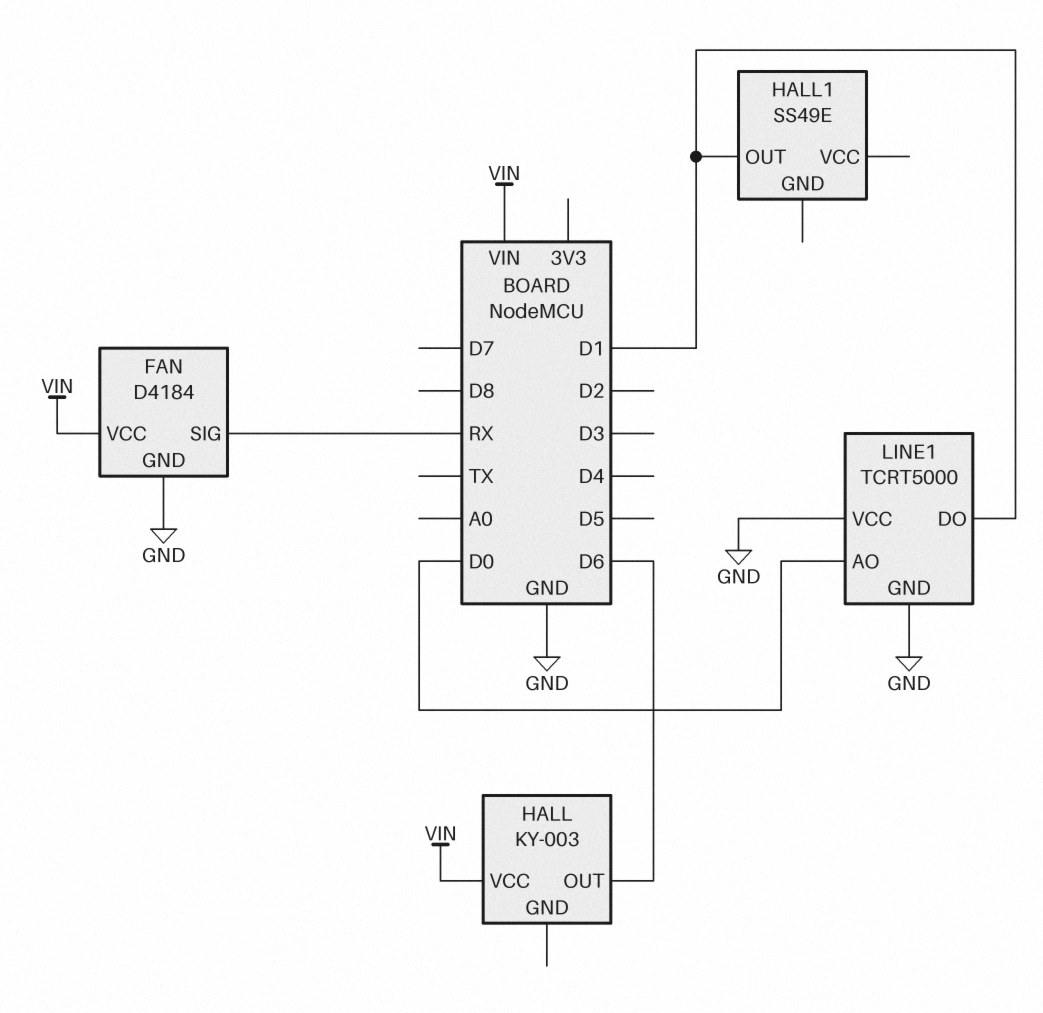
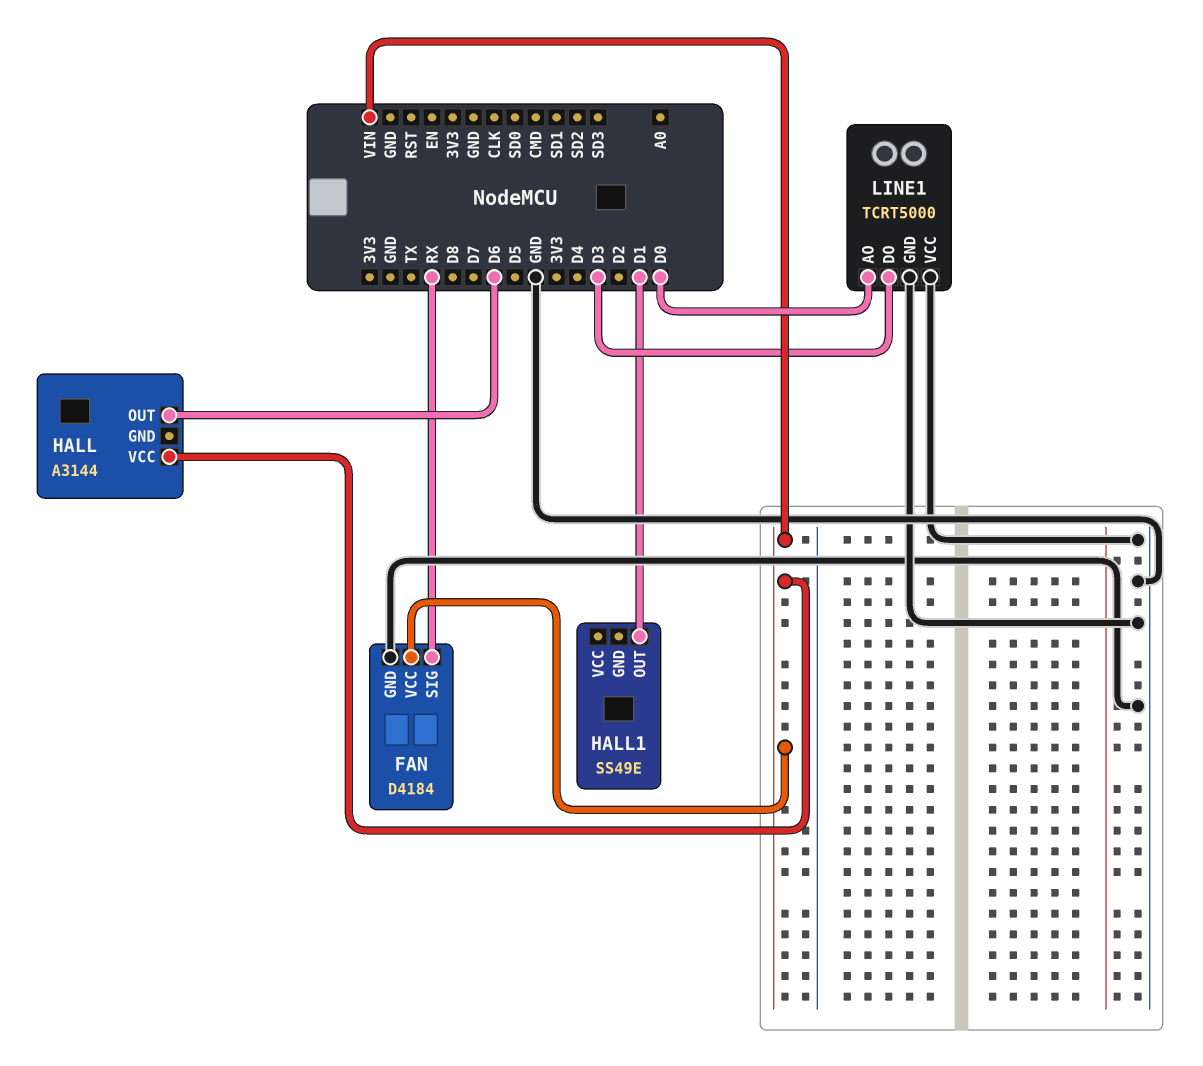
HALL: KY-003 -> A3144
LINE1 pin DO: D1 -> D3

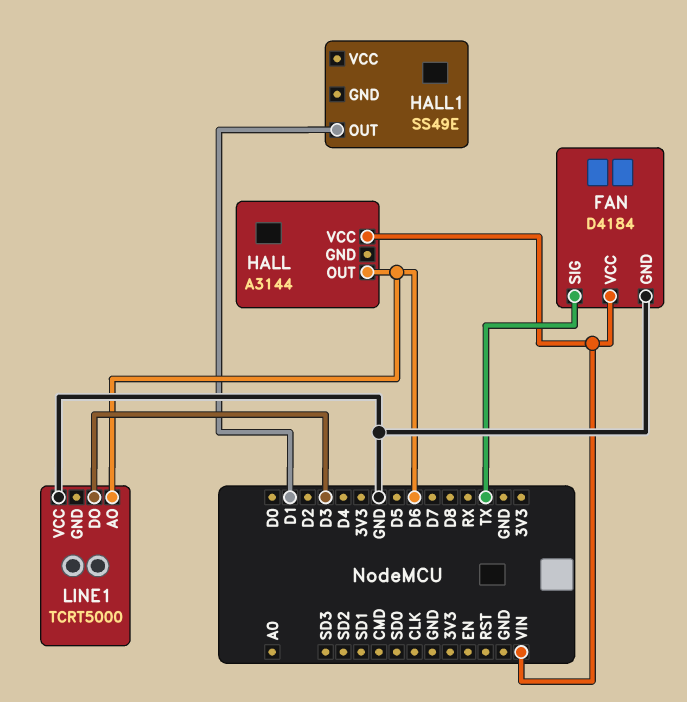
FAN pin SIG: RX -> TX
LINE1 pin AO: D0 -> D6
LINE1 pin GND: GND -> none

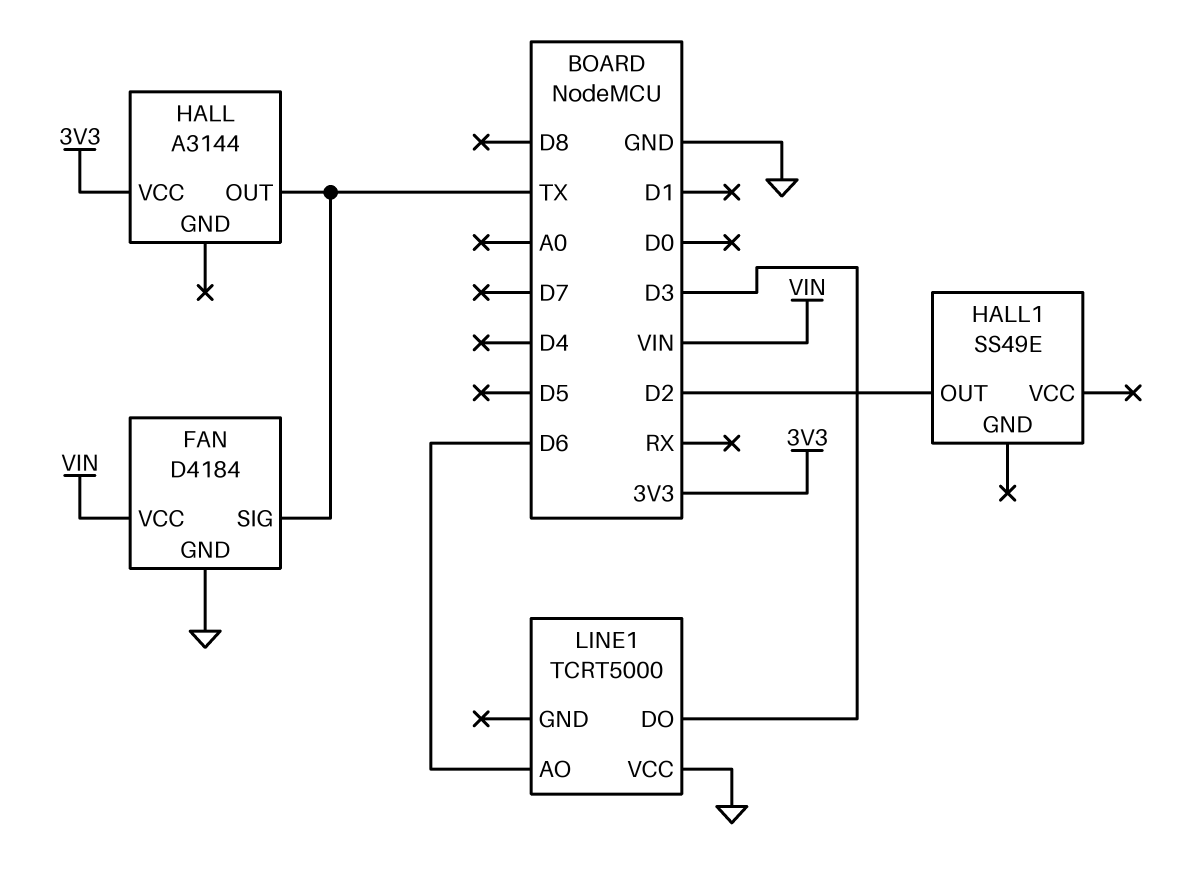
HALL pin OUT: D6 -> TX
HALL pin VCC: VIN -> 3V3
HALL1 pin OUT: D1 -> D2

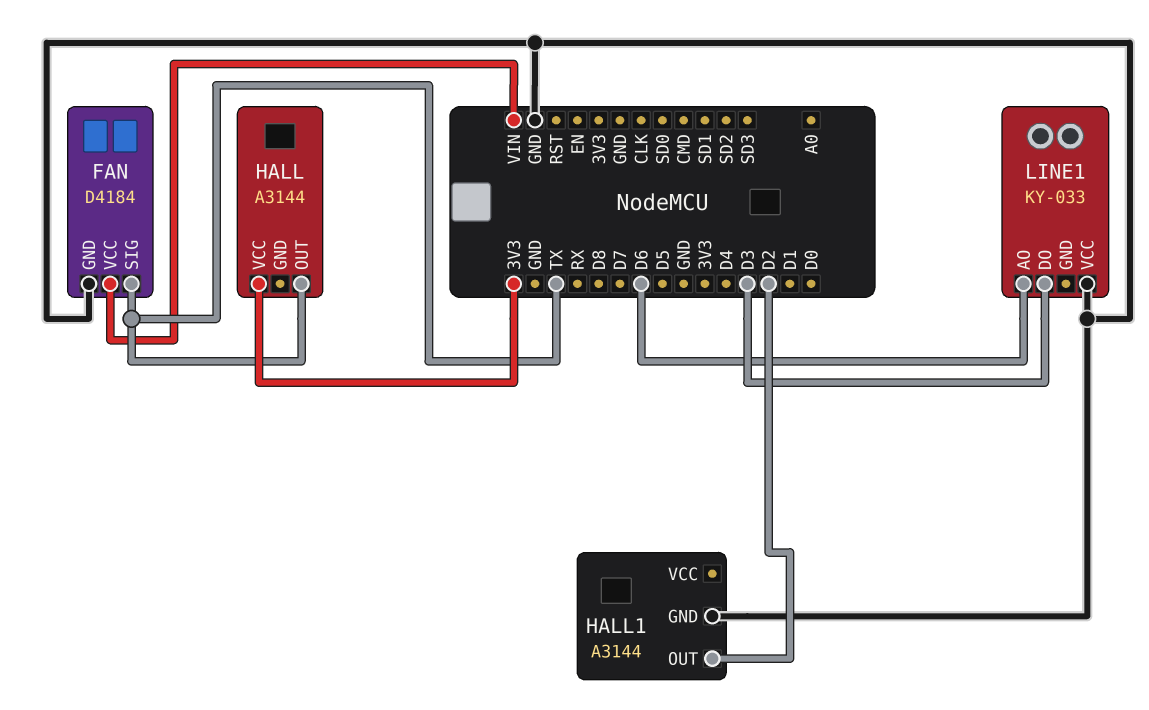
HALL1: SS49E -> A3144
HALL1 pin GND: none -> GND
LINE1: TCRT5000 -> KY-033

